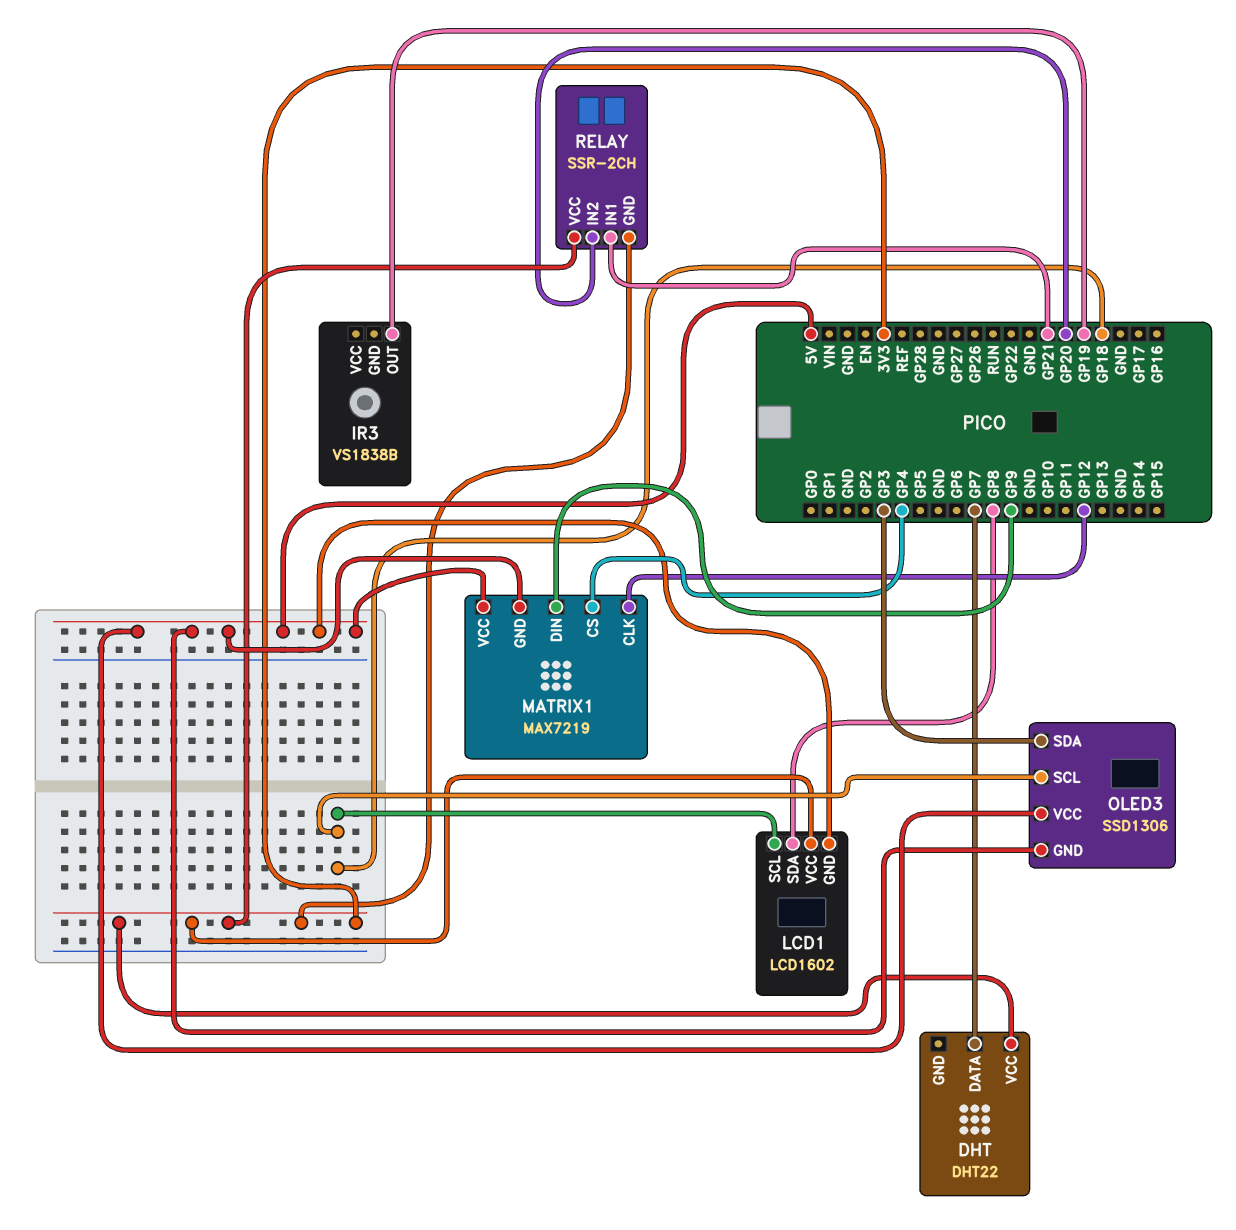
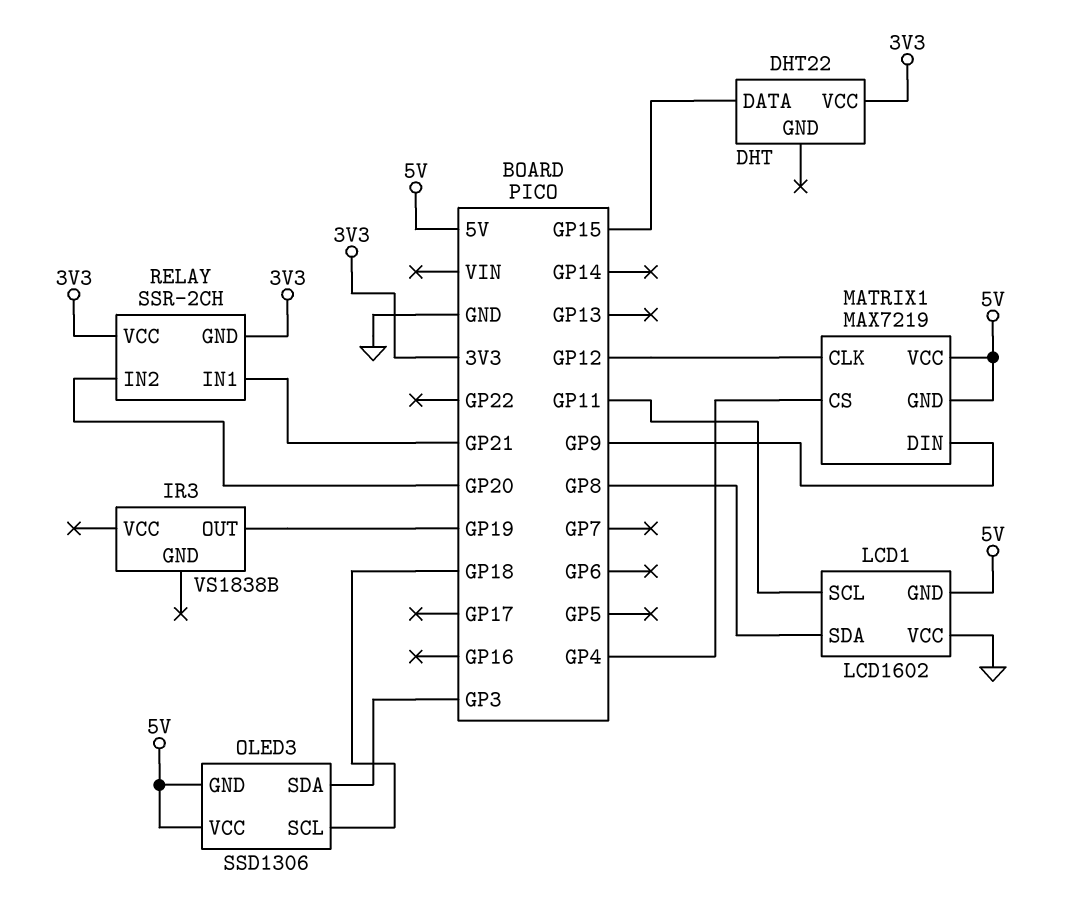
DHT pin DATA: GP7 -> GP15
LCD1 pin SCL: GP18 -> GP11
LCD1 pin VCC: 3V3 -> GND

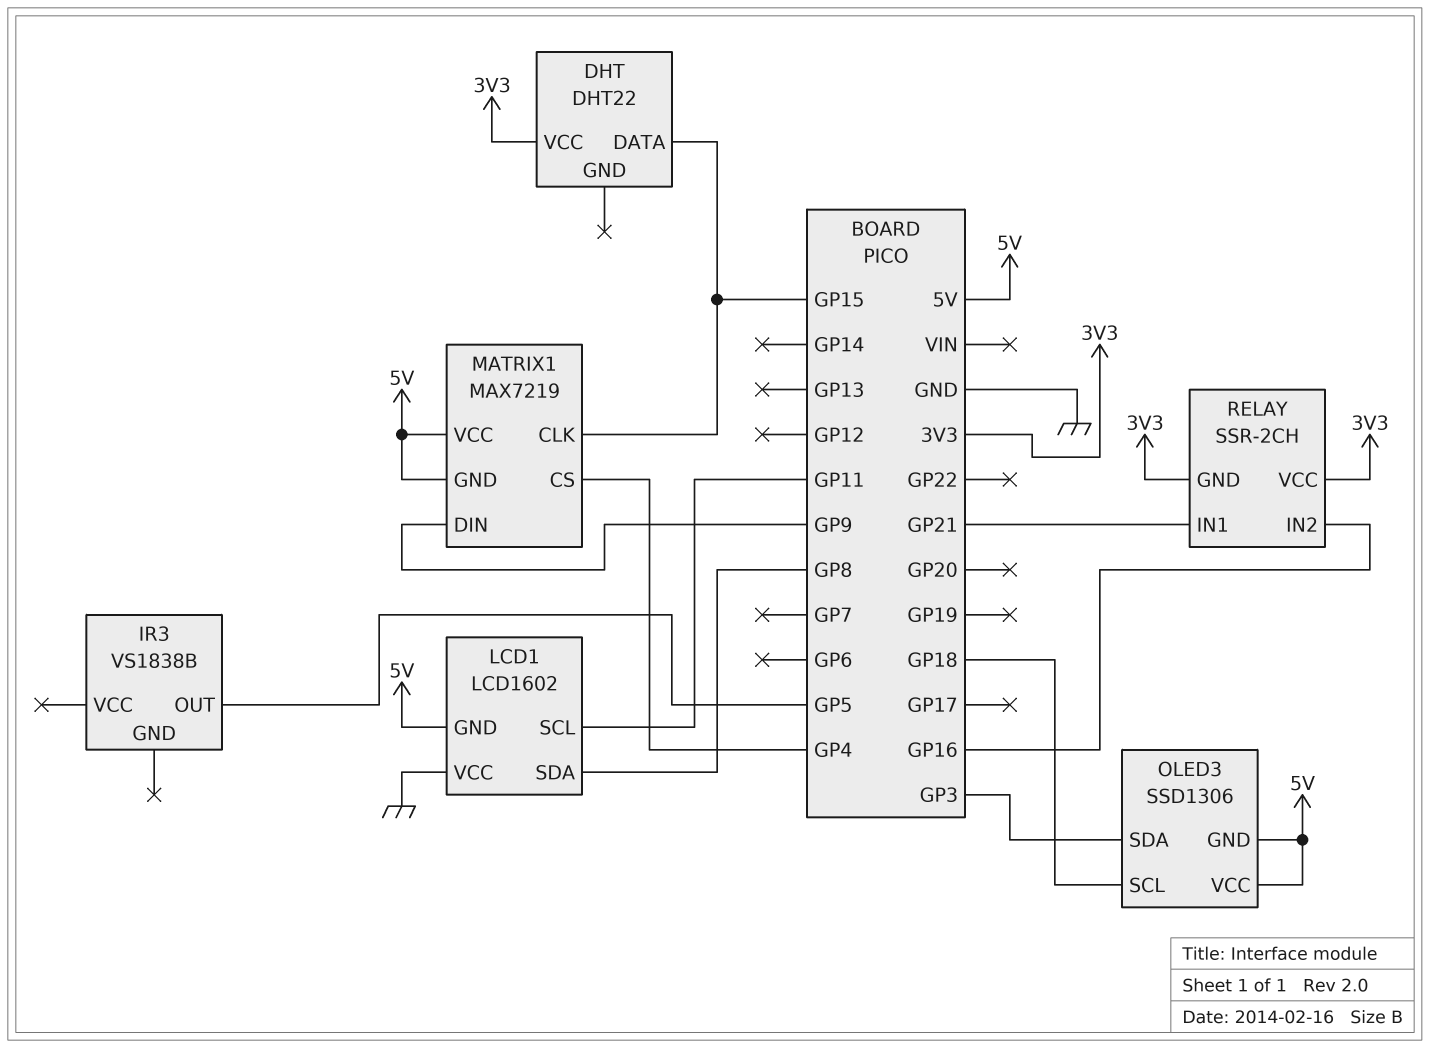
IR3 pin OUT: GP19 -> GP5
MATRIX1 pin CLK: GP12 -> GP15
RELAY pin IN2: GP20 -> GP16

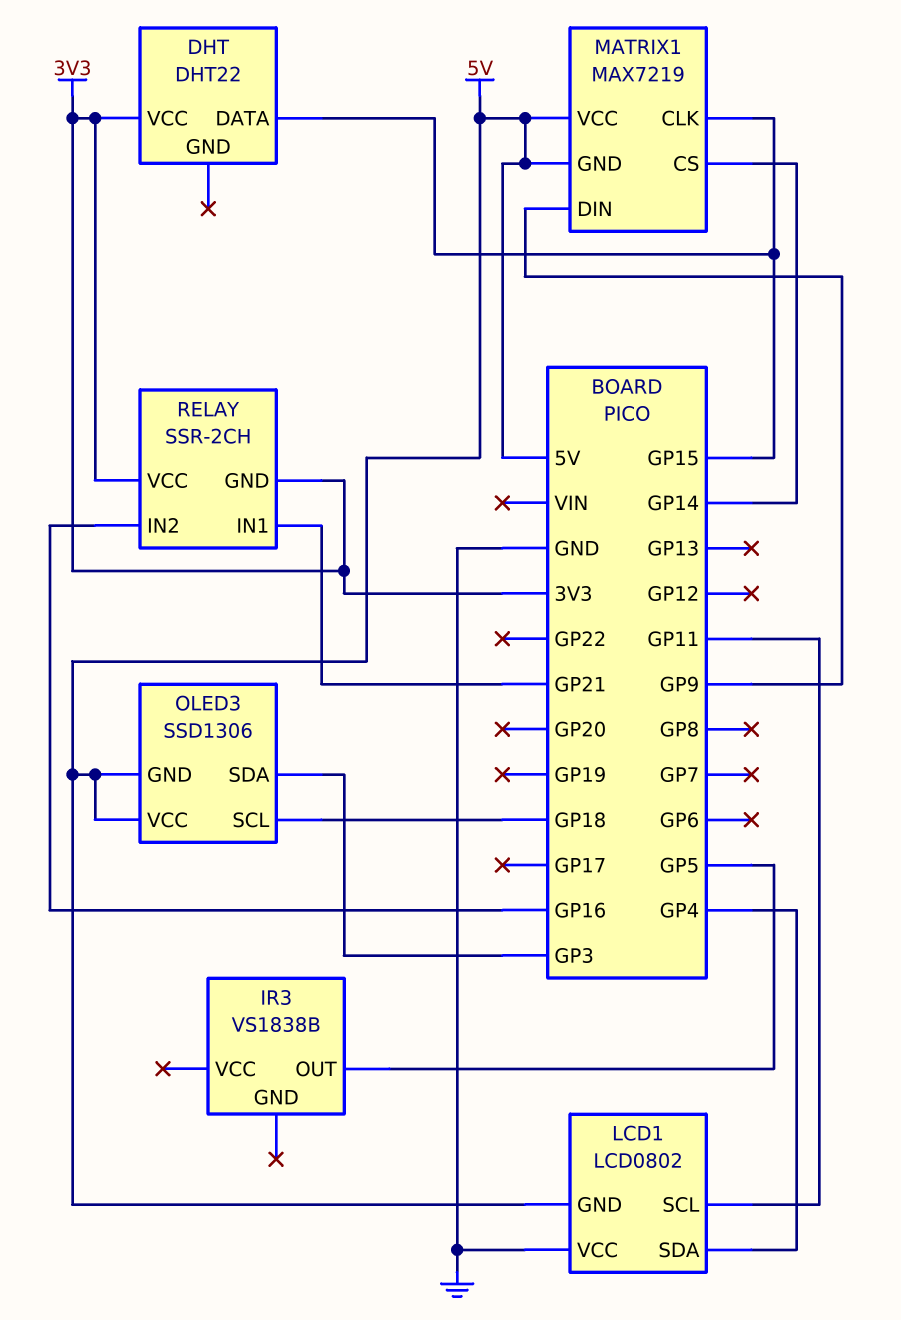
LCD1: LCD1602 -> LCD0802
LCD1 pin SDA: GP8 -> GP4
MATRIX1 pin CS: GP4 -> GP14

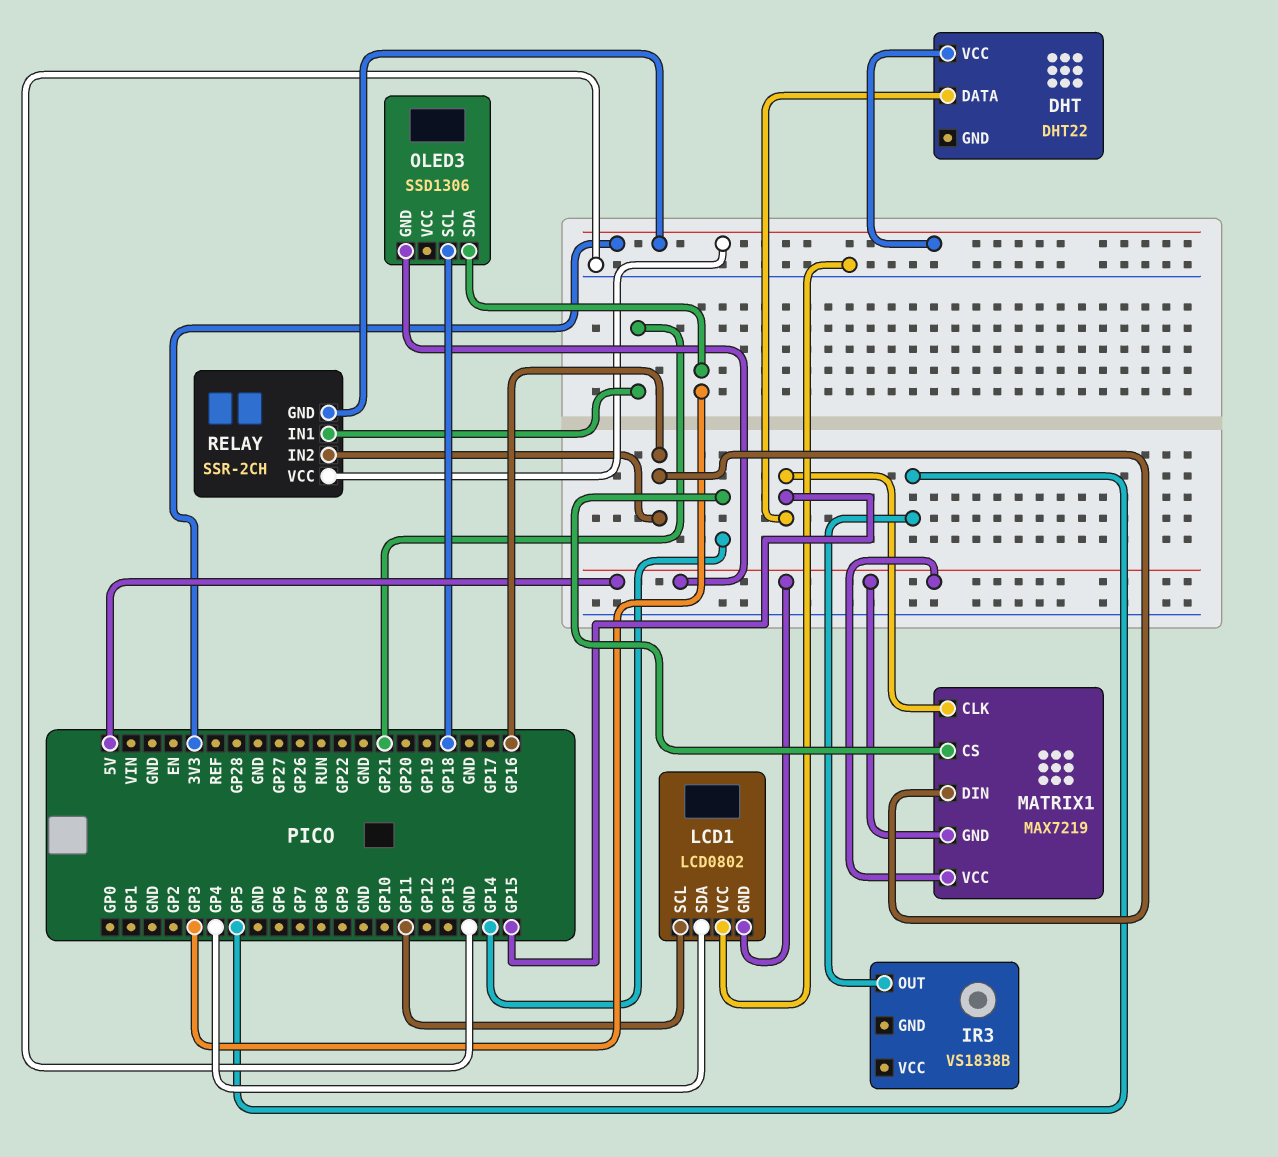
MATRIX1 pin DIN: GP9 -> GP16
OLED3 pin VCC: 5V -> none

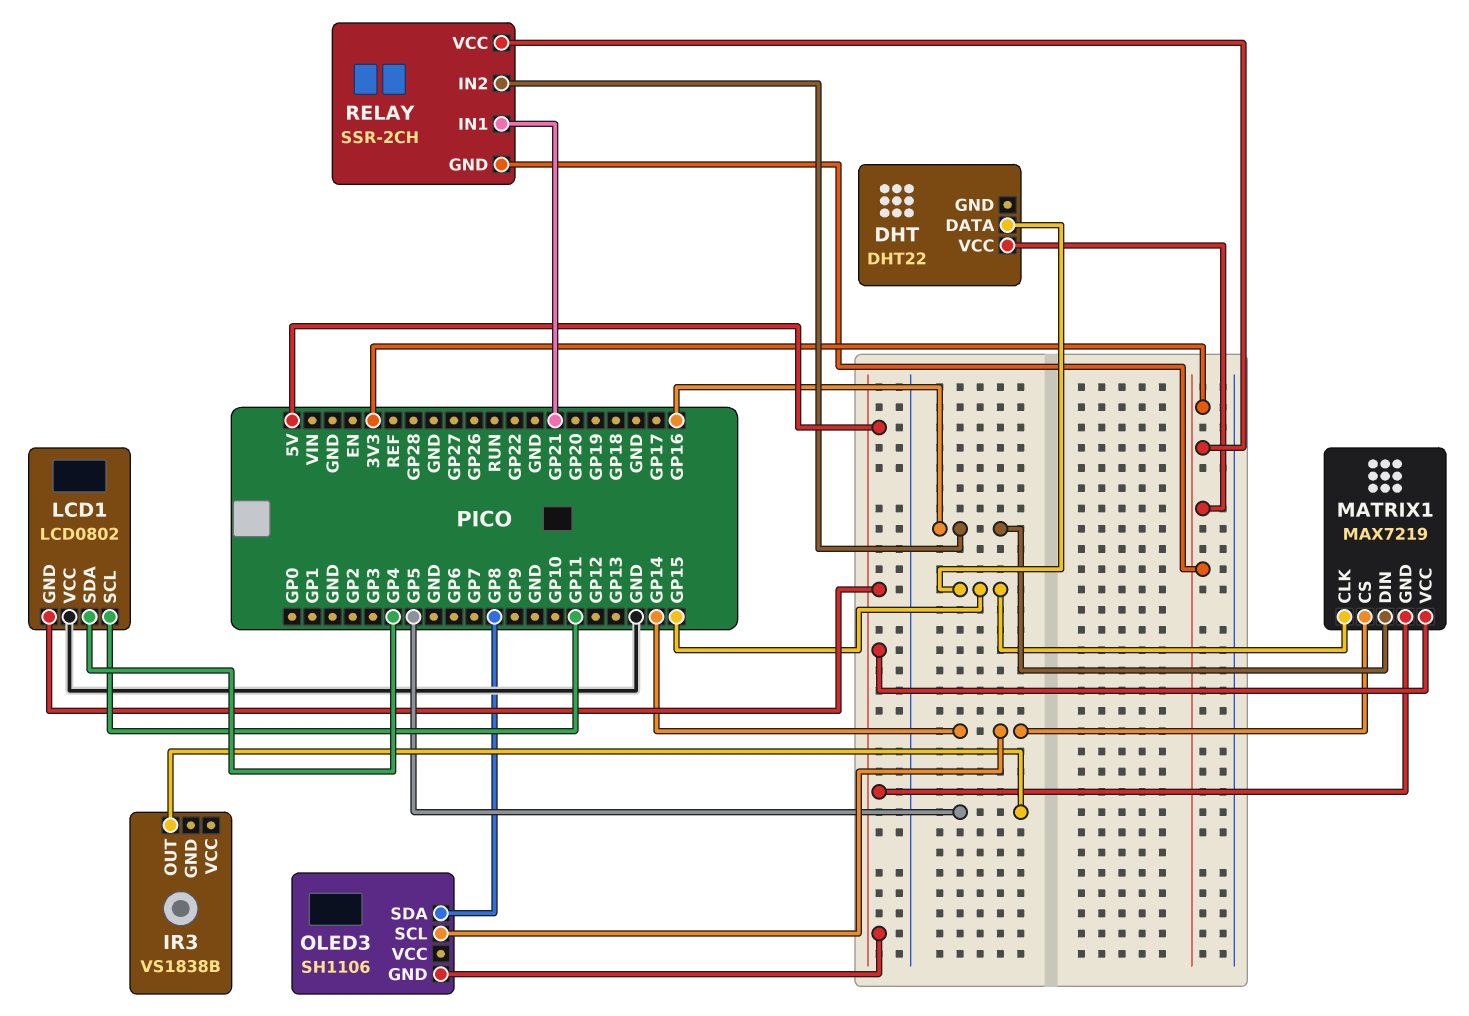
OLED3: SSD1306 -> SH1106
OLED3 pin SCL: GP18 -> GP14
OLED3 pin SDA: GP3 -> GP8

